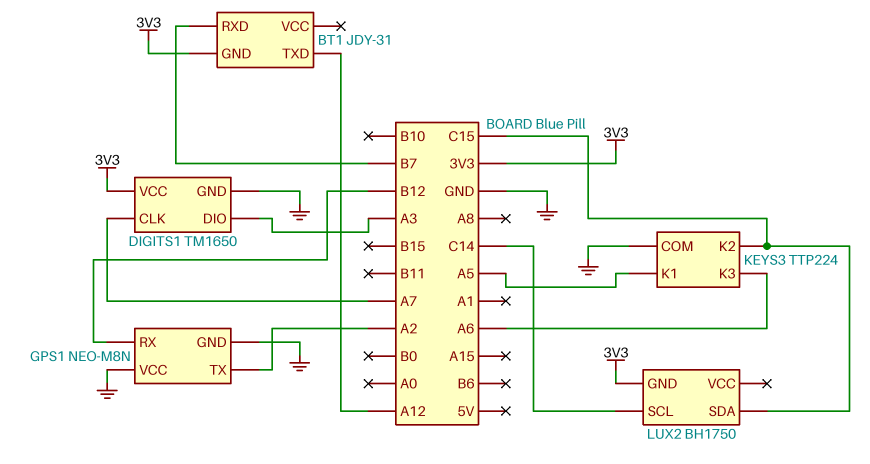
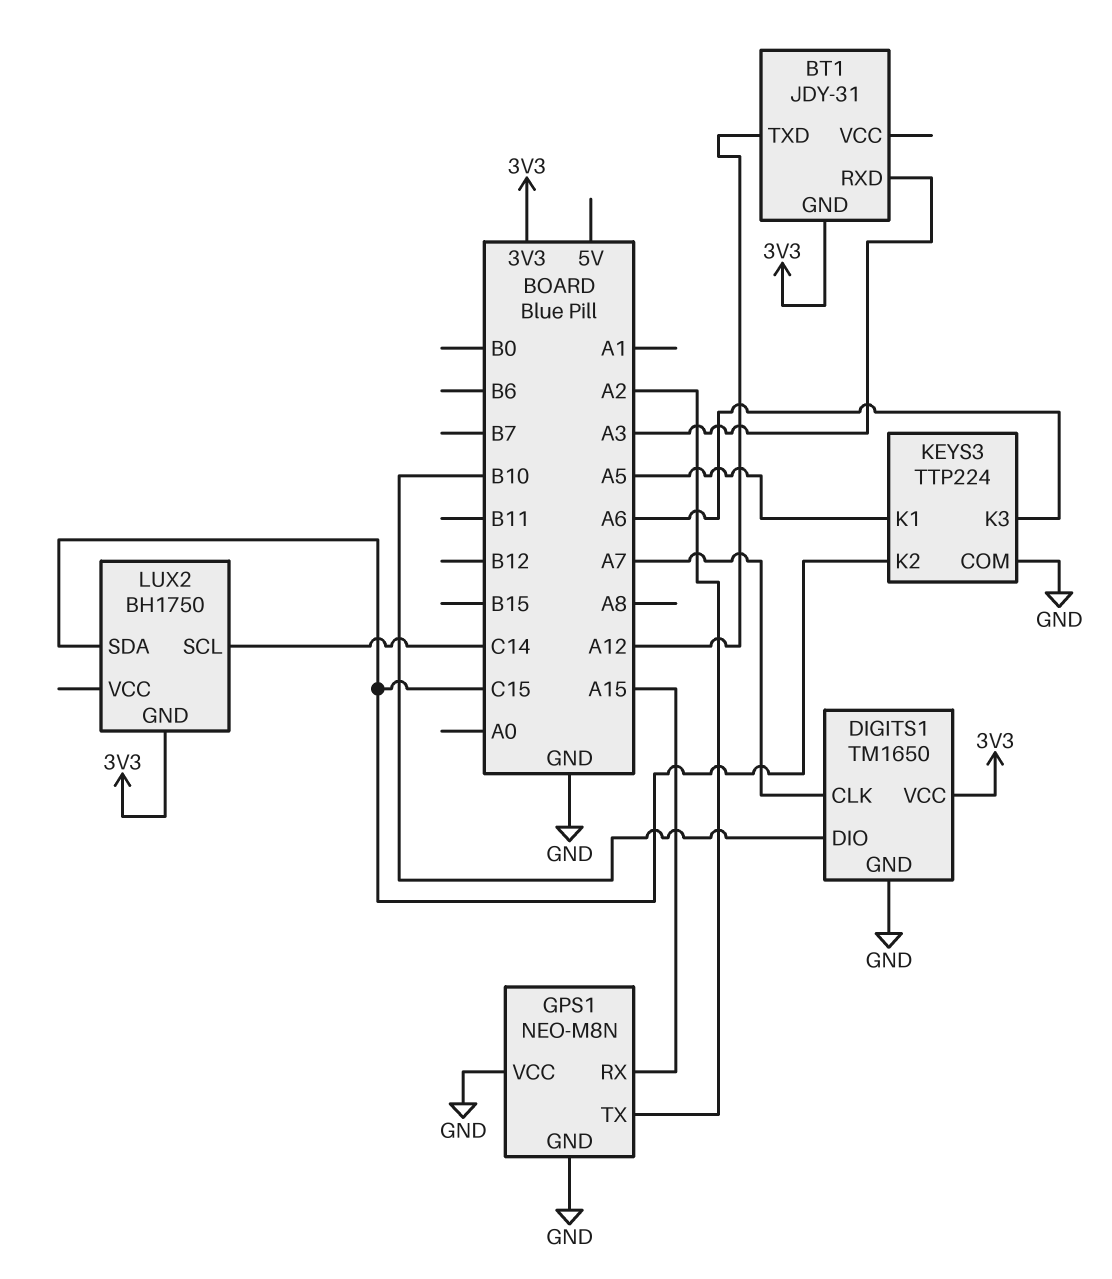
BT1 pin RXD: B7 -> A3
DIGITS1 pin DIO: A3 -> B10
GPS1 pin RX: B12 -> A15

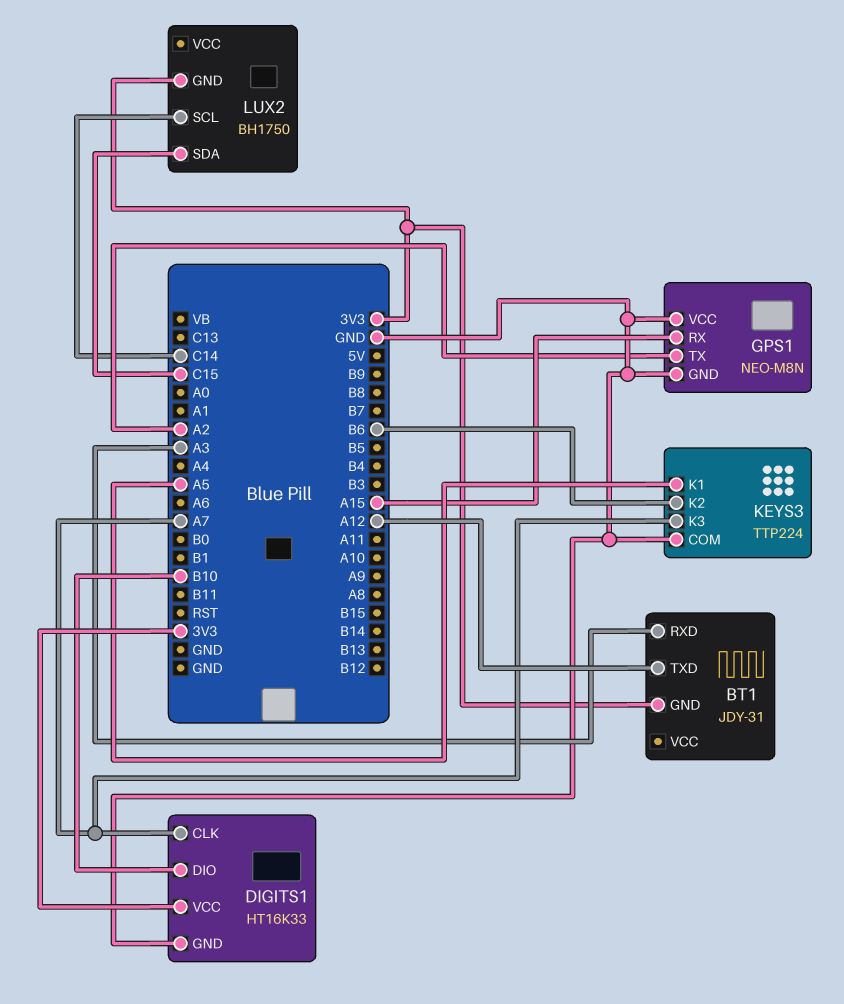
DIGITS1: TM1650 -> HT16K33
KEYS3 pin K2: C15 -> B6
KEYS3 pin K3: A6 -> A7

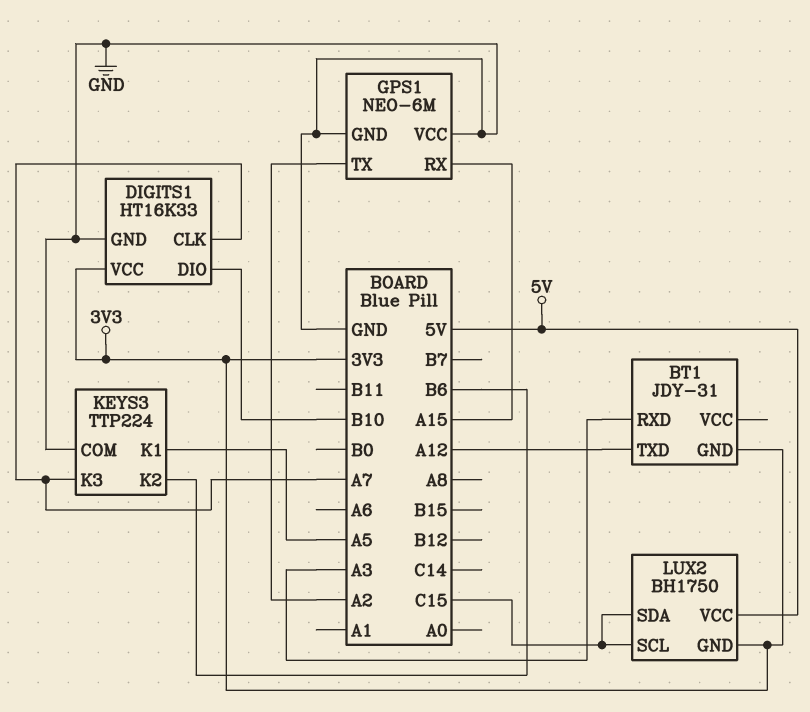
GPS1: NEO-M8N -> NEO-6M
LUX2 pin SCL: C14 -> C15
LUX2 pin VCC: none -> 5V

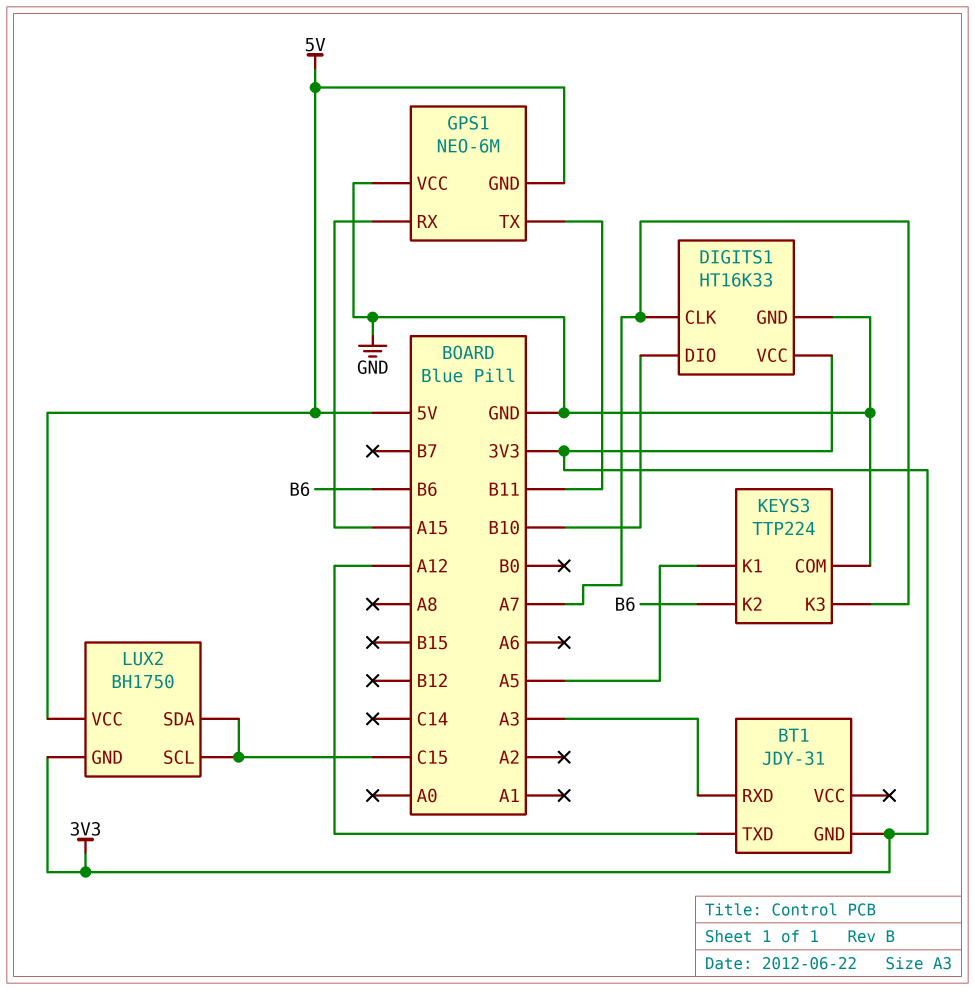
GPS1 pin GND: GND -> 5V
GPS1 pin TX: A2 -> B11

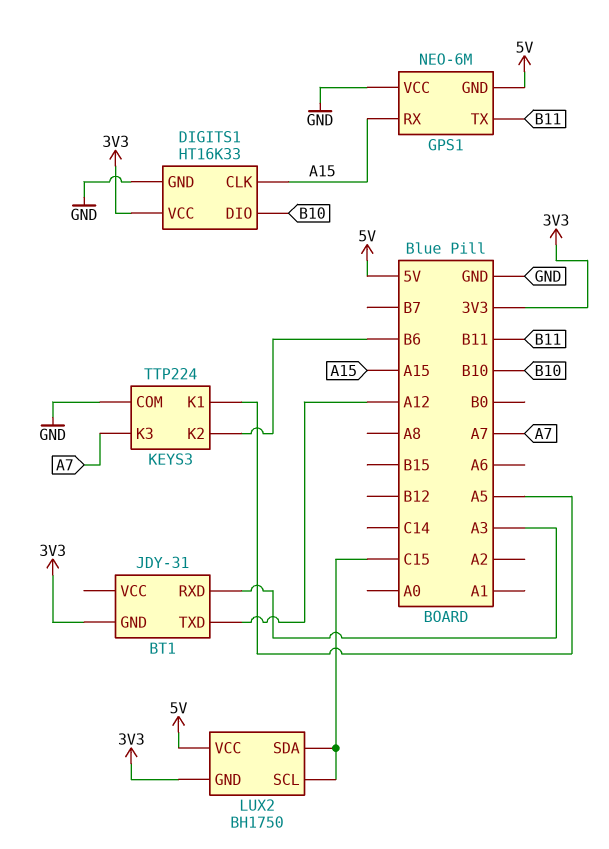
DIGITS1 pin CLK: A7 -> A15

